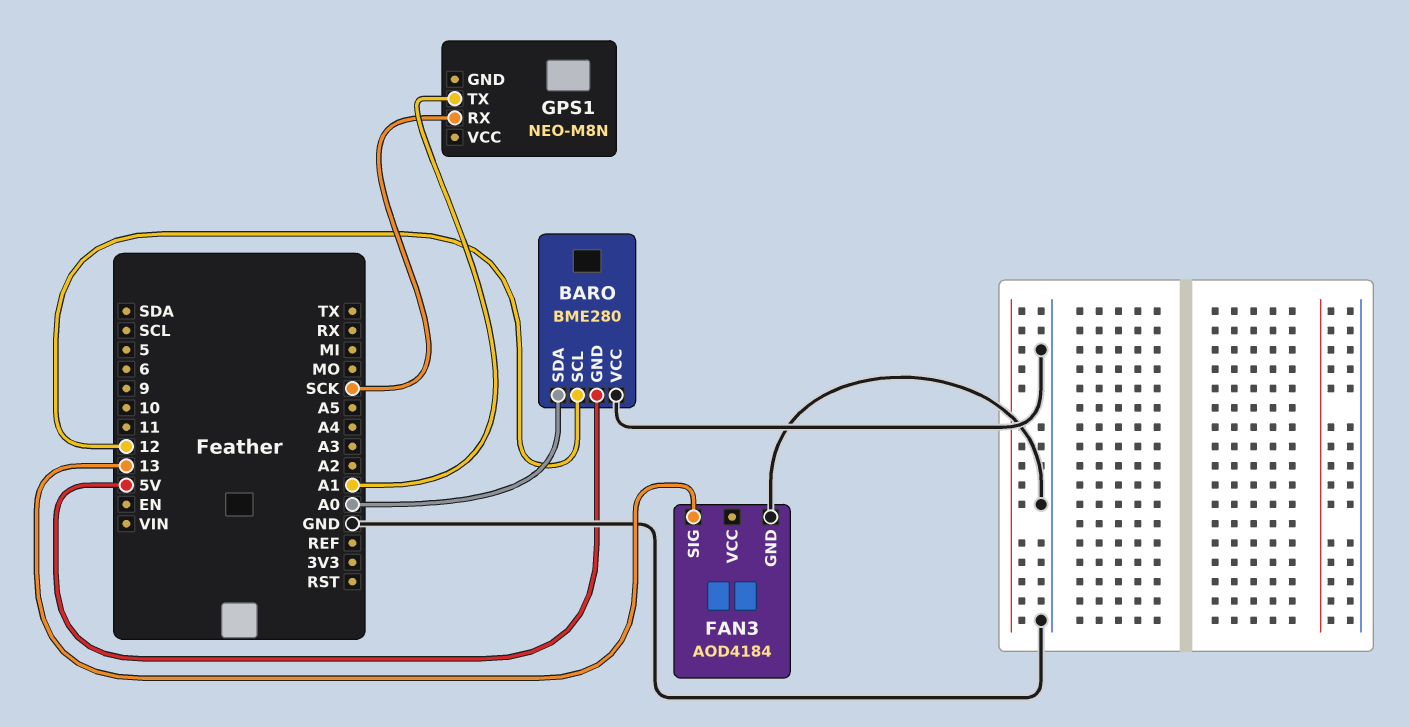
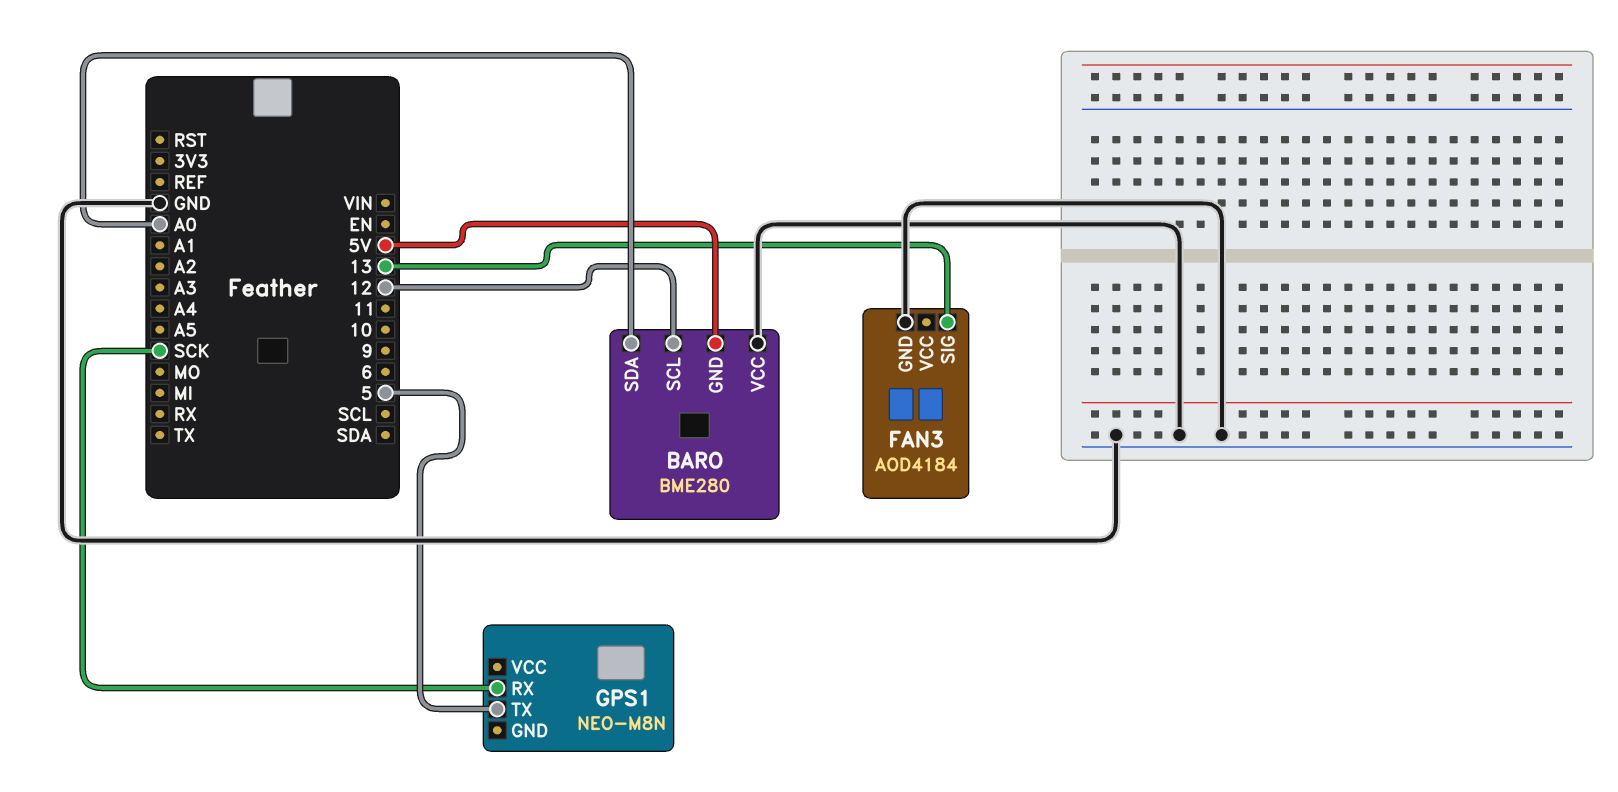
GPS1 pin TX: A1 -> 5

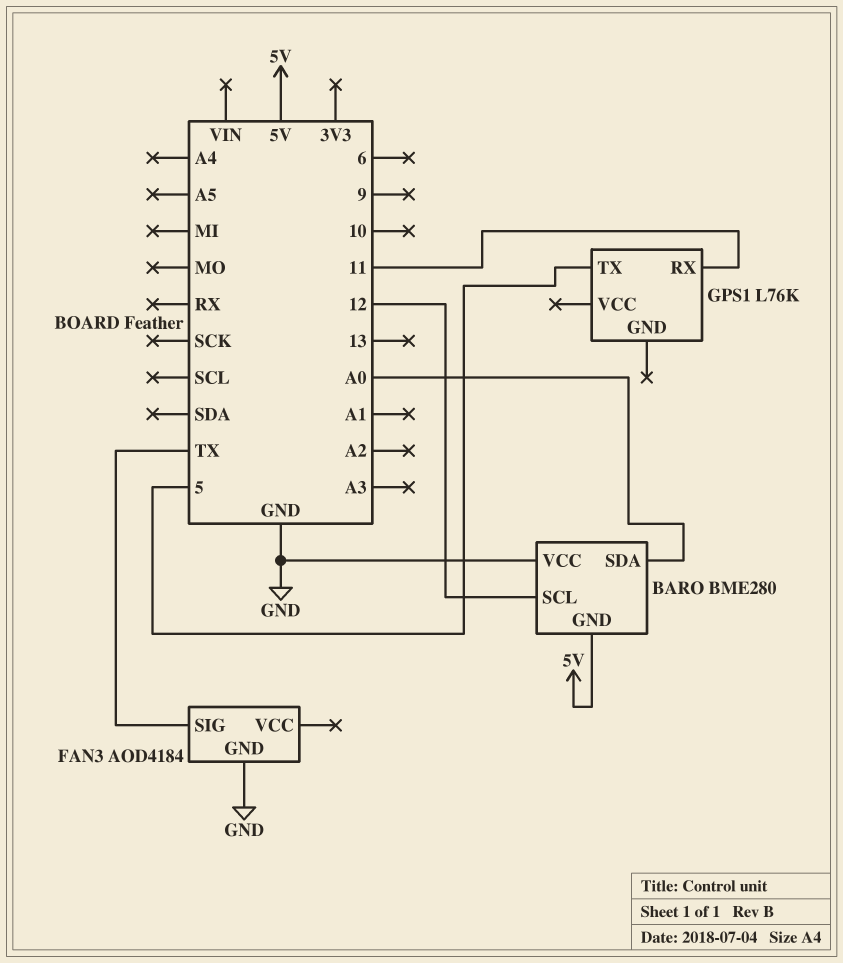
FAN3 pin SIG: 13 -> TX
GPS1: NEO-M8N -> L76K
GPS1 pin RX: SCK -> 11

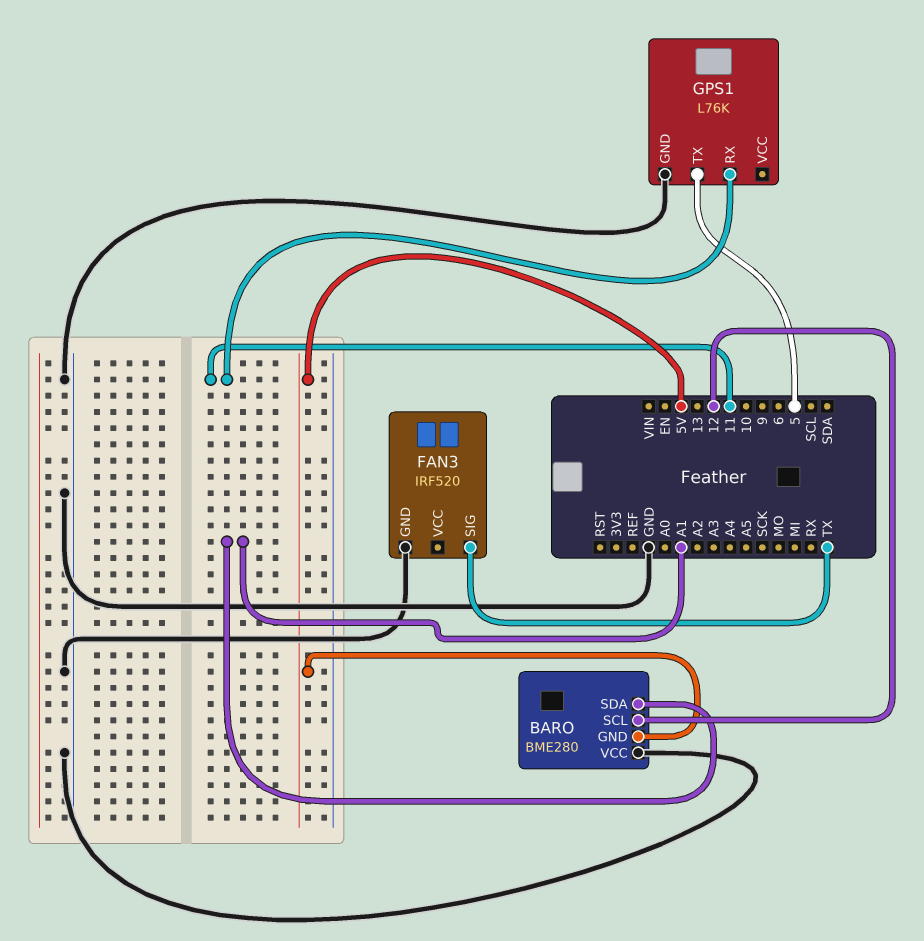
BARO pin SDA: A0 -> A1
FAN3: AOD4184 -> IRF520
GPS1 pin GND: none -> GND

